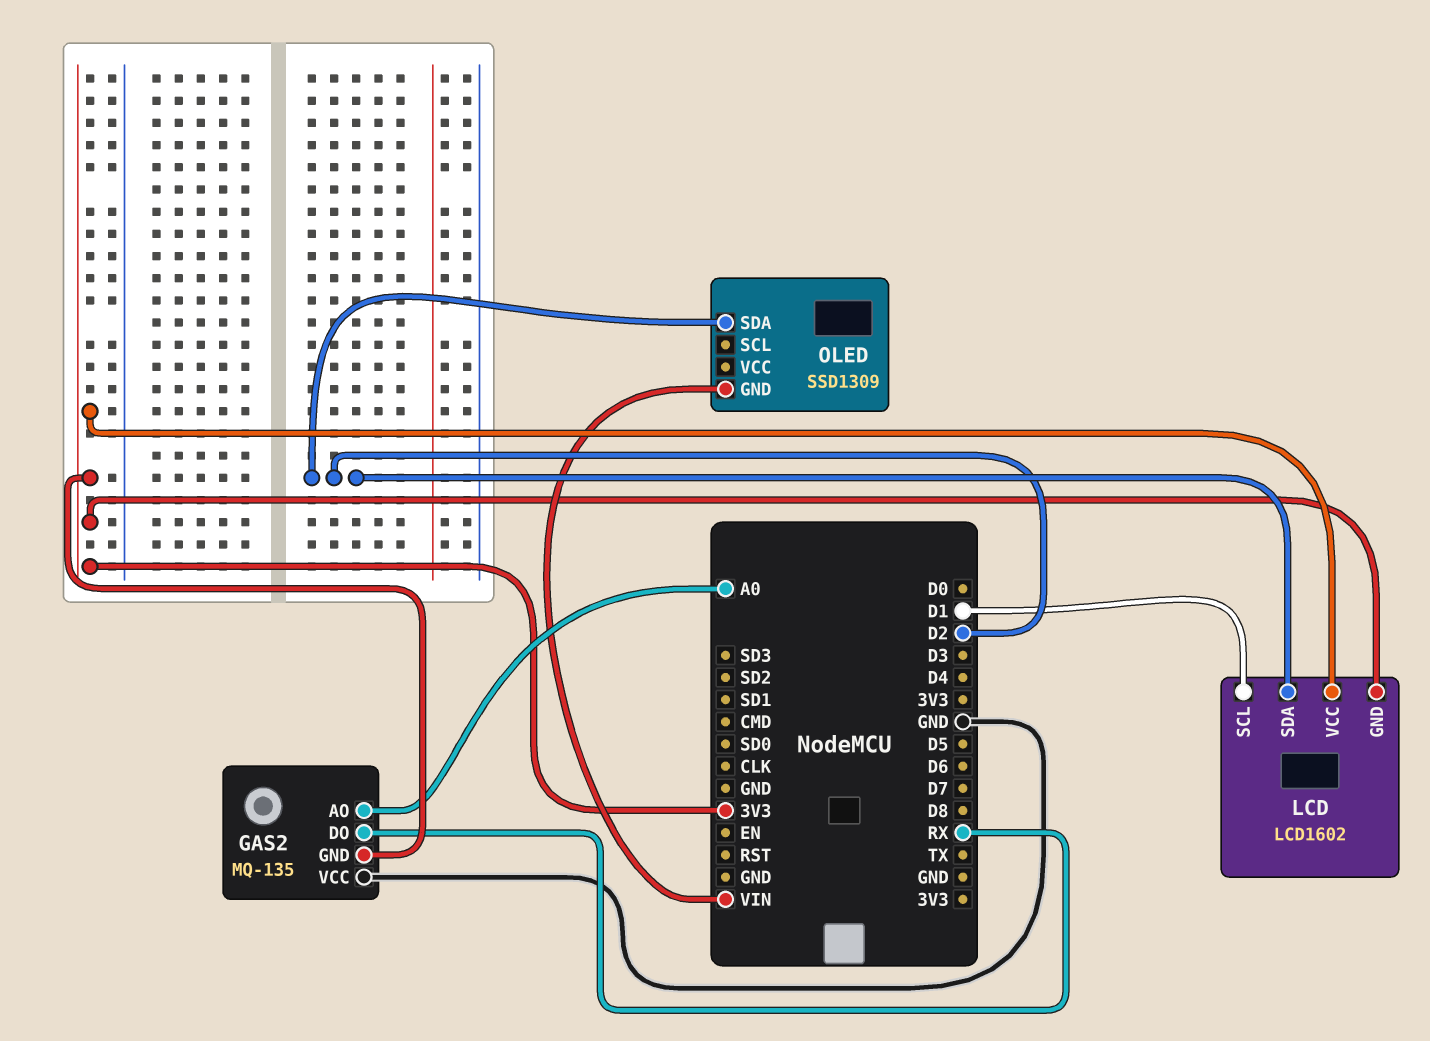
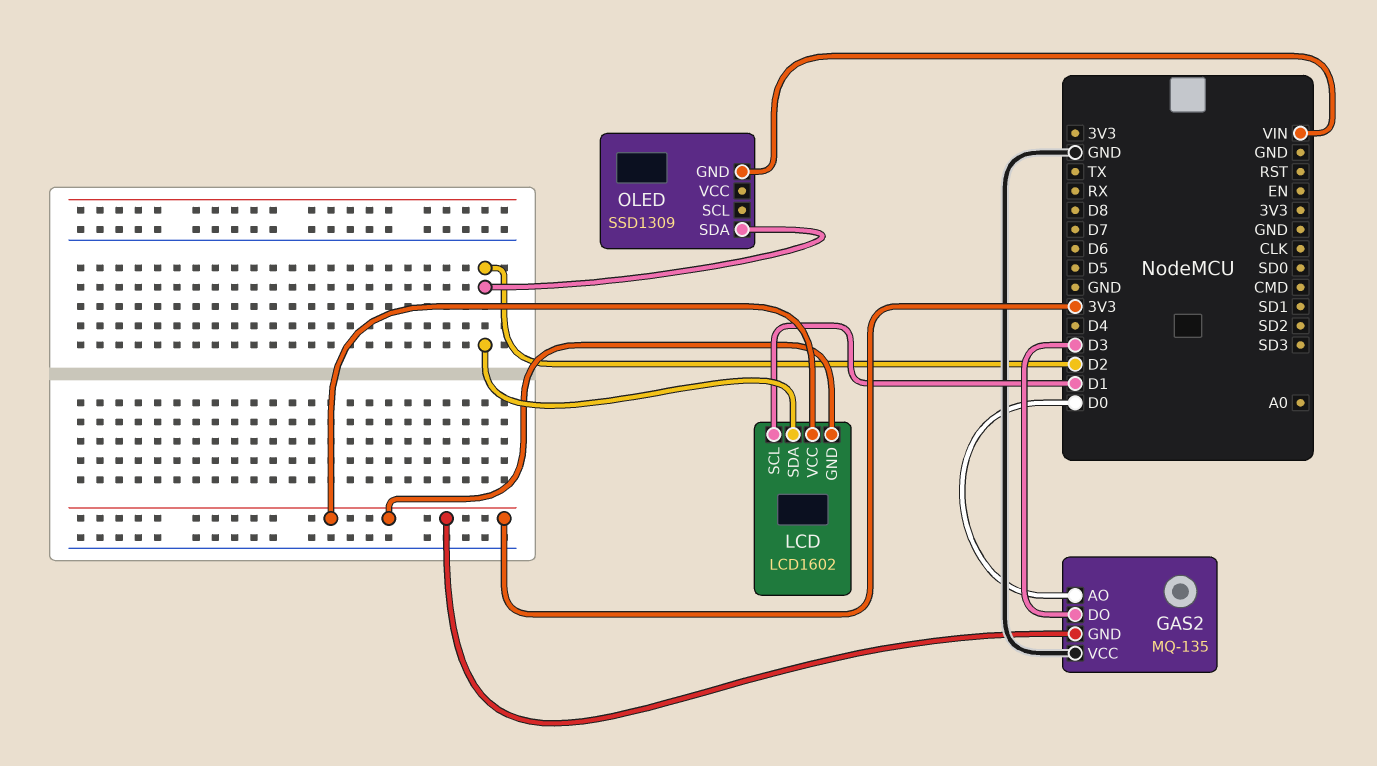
GAS2 pin AO: A0 -> D0
GAS2 pin DO: RX -> D3

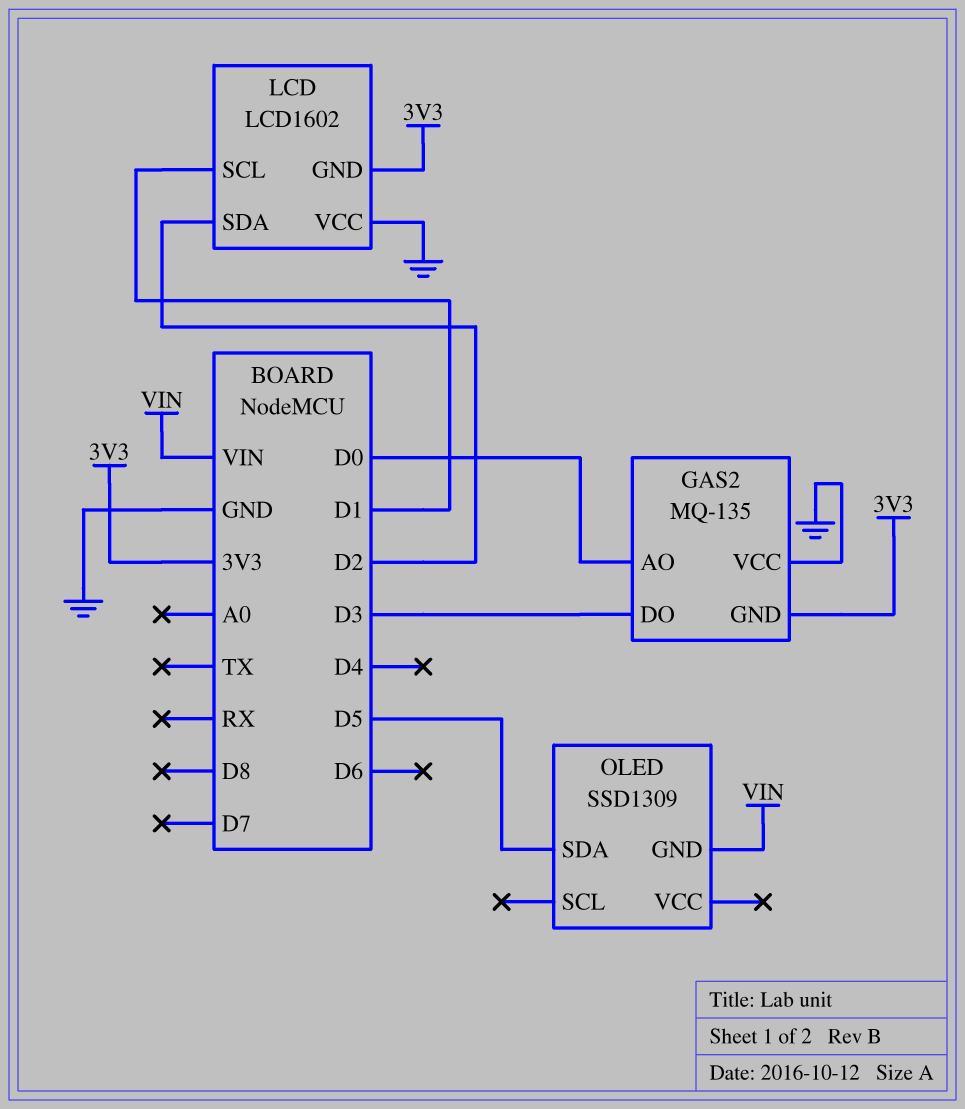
LCD pin VCC: 3V3 -> GND
OLED pin SDA: D2 -> D5

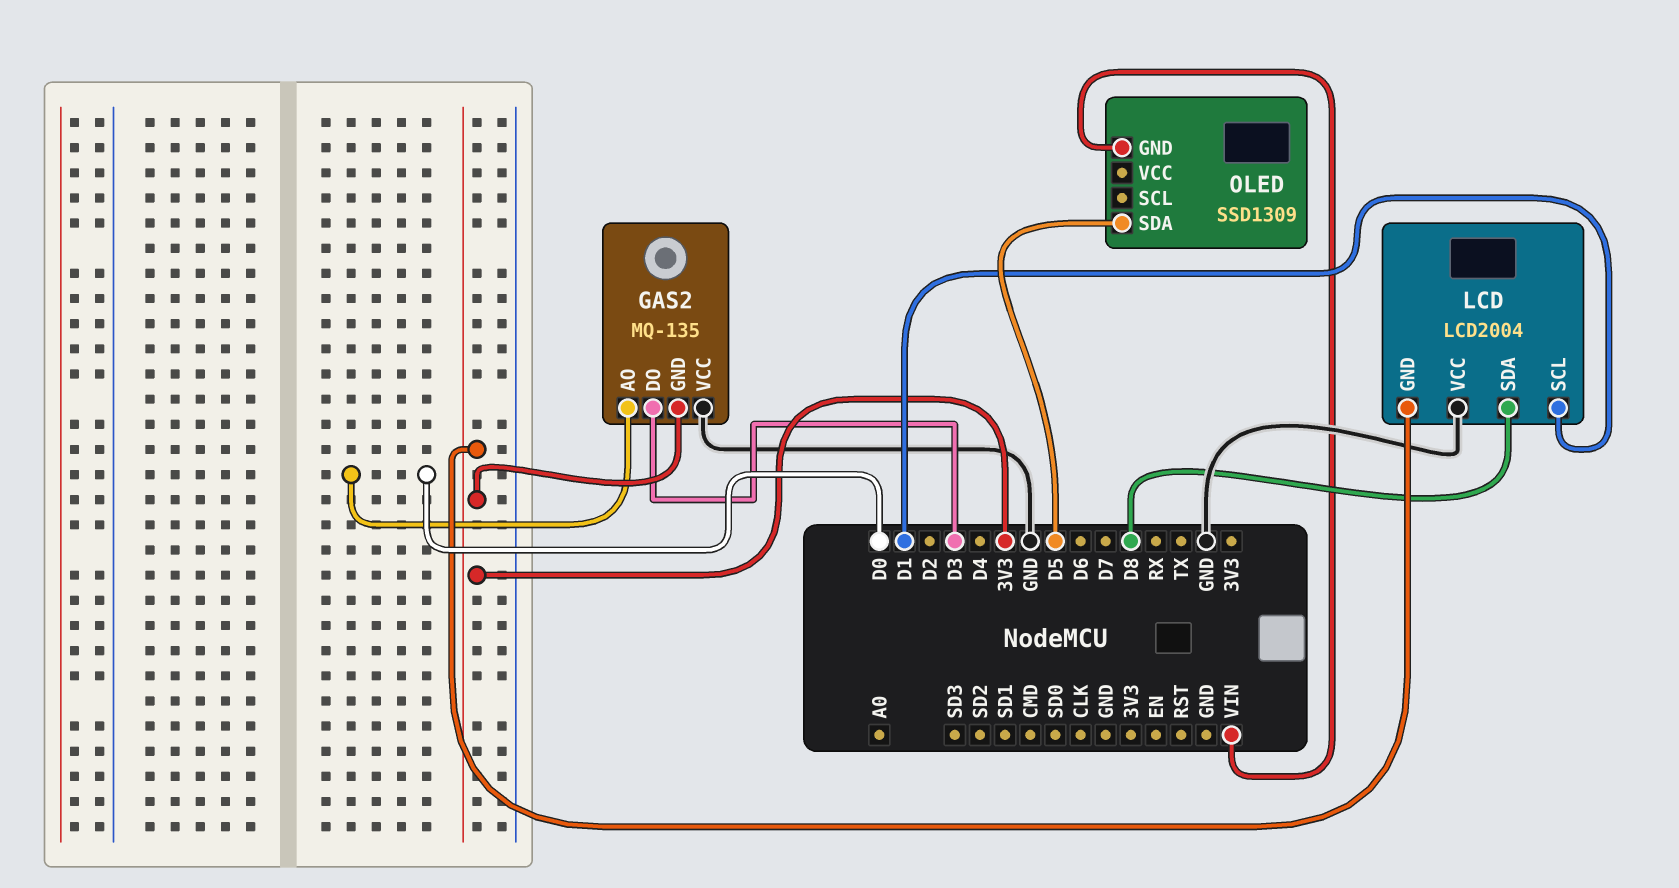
LCD: LCD1602 -> LCD2004
LCD pin SDA: D2 -> D8

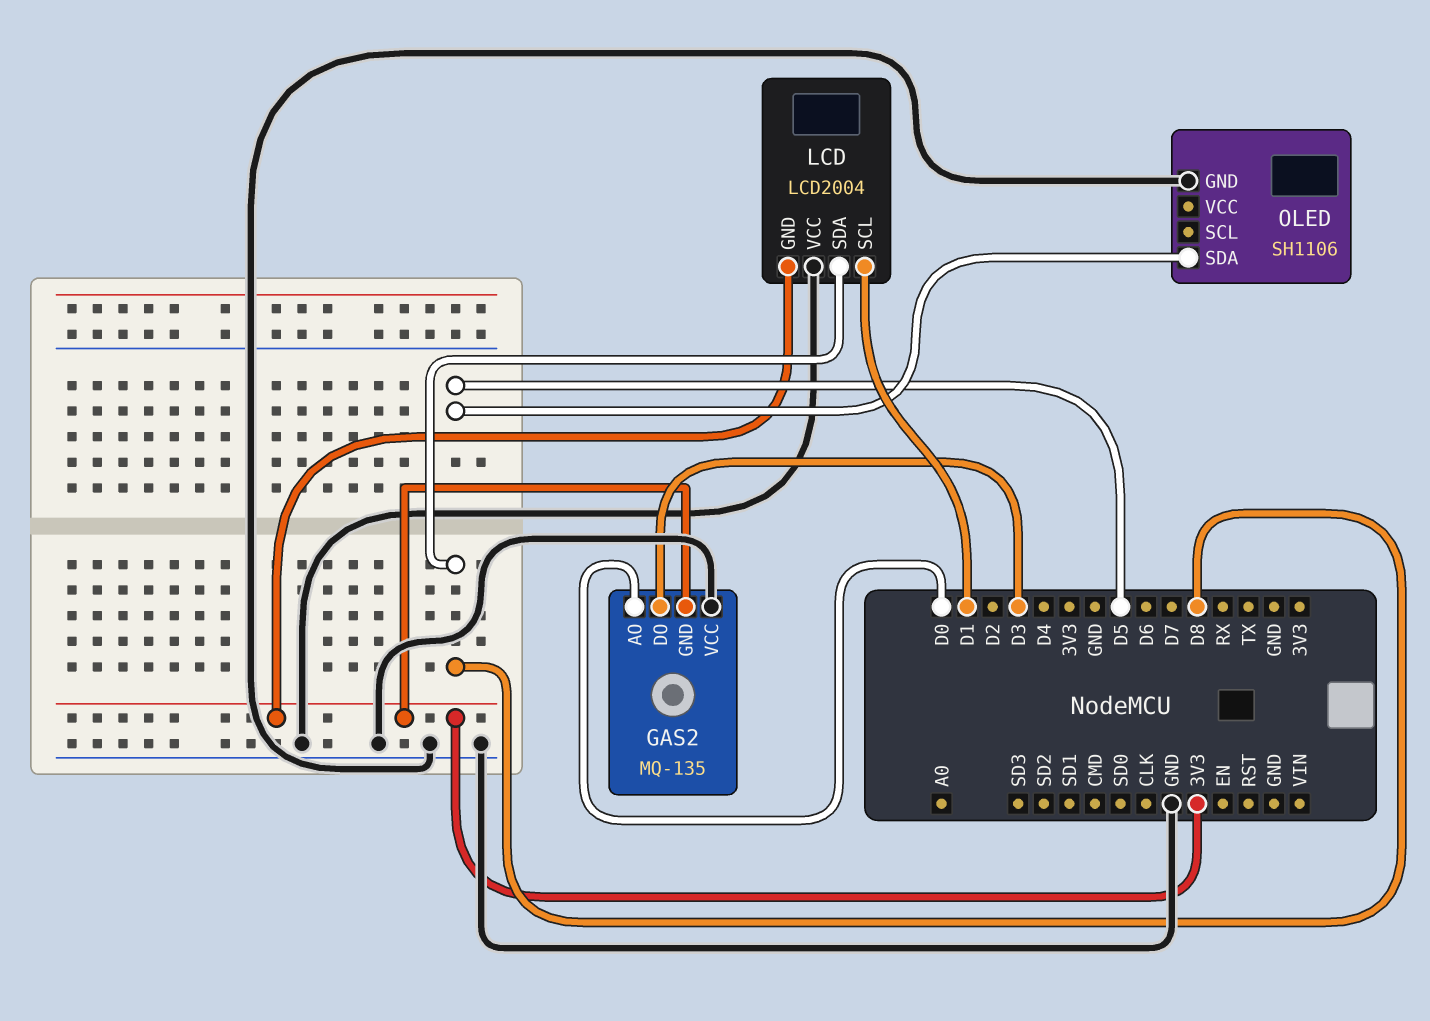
OLED: SSD1309 -> SH1106
OLED pin GND: VIN -> GND

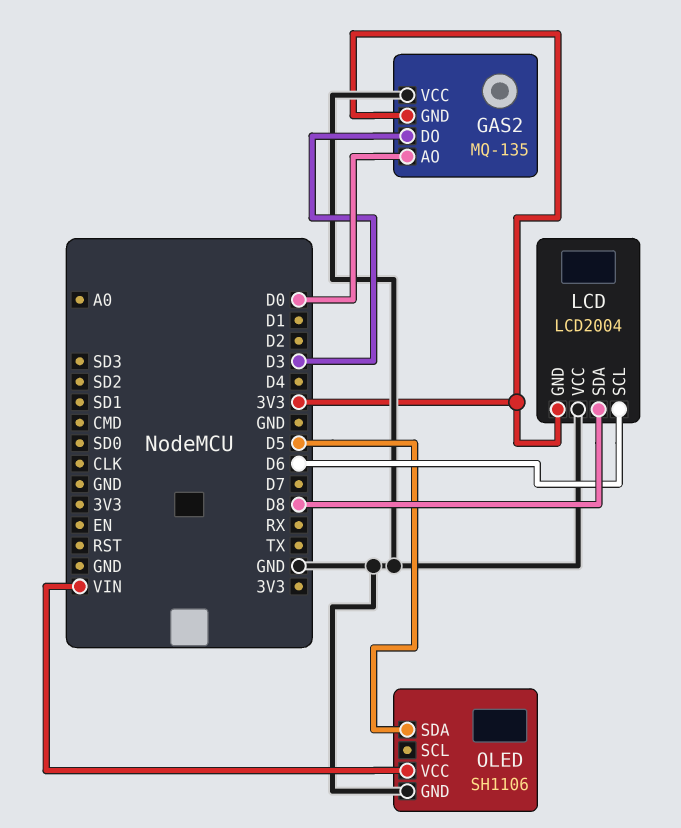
LCD pin SCL: D1 -> D6
OLED pin VCC: none -> VIN

